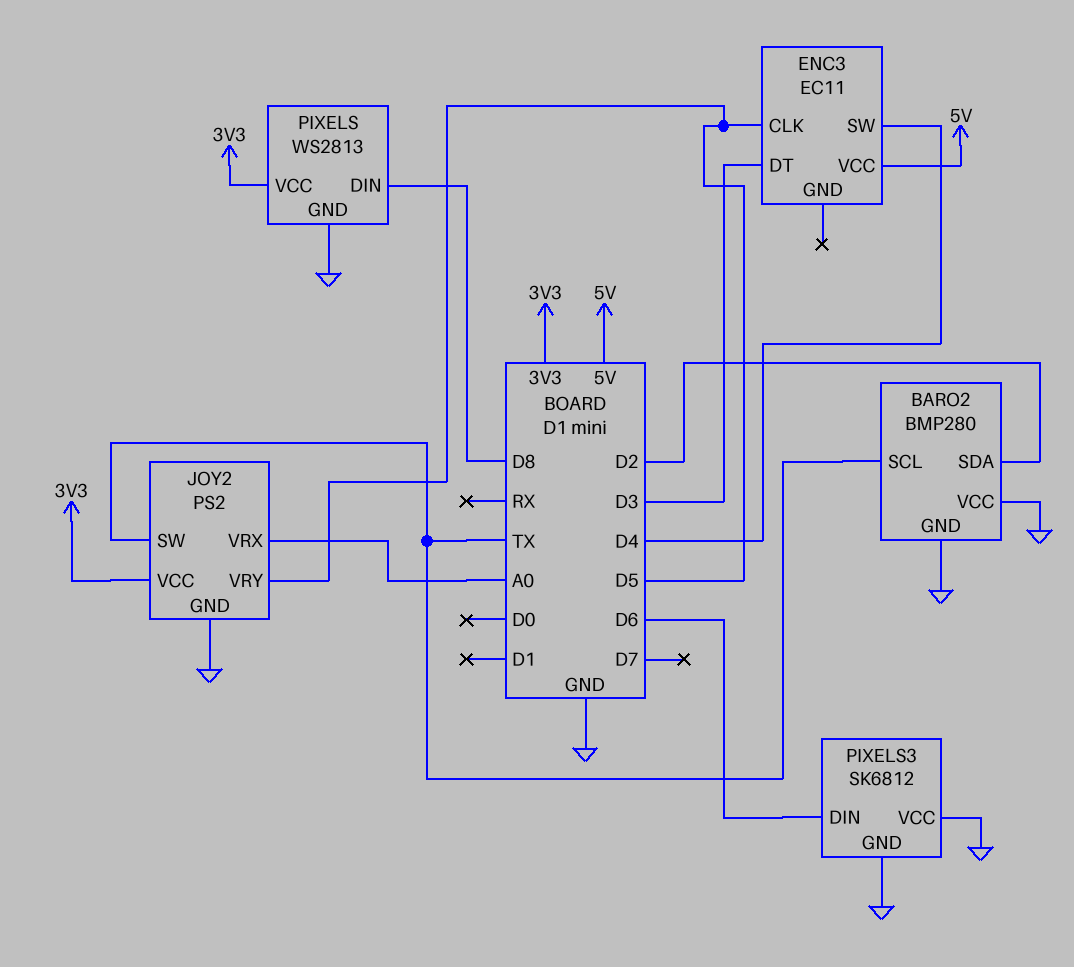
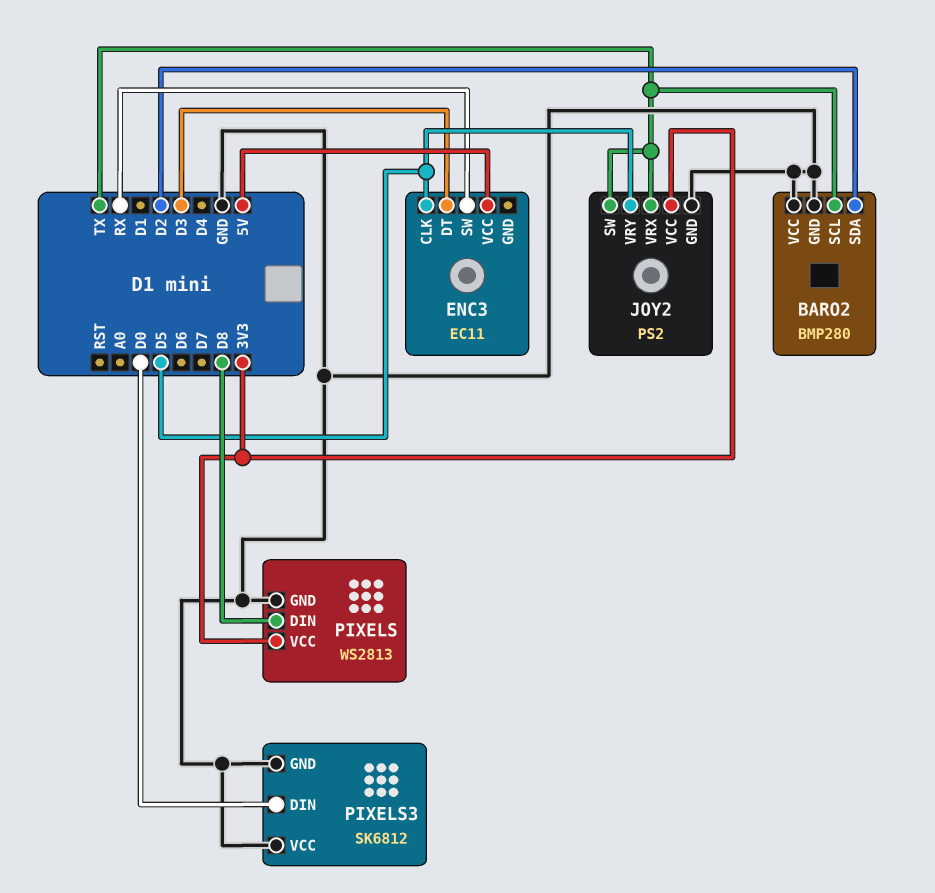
ENC3 pin SW: D4 -> RX
JOY2 pin VRX: A0 -> TX
PIXELS3 pin DIN: D6 -> D0

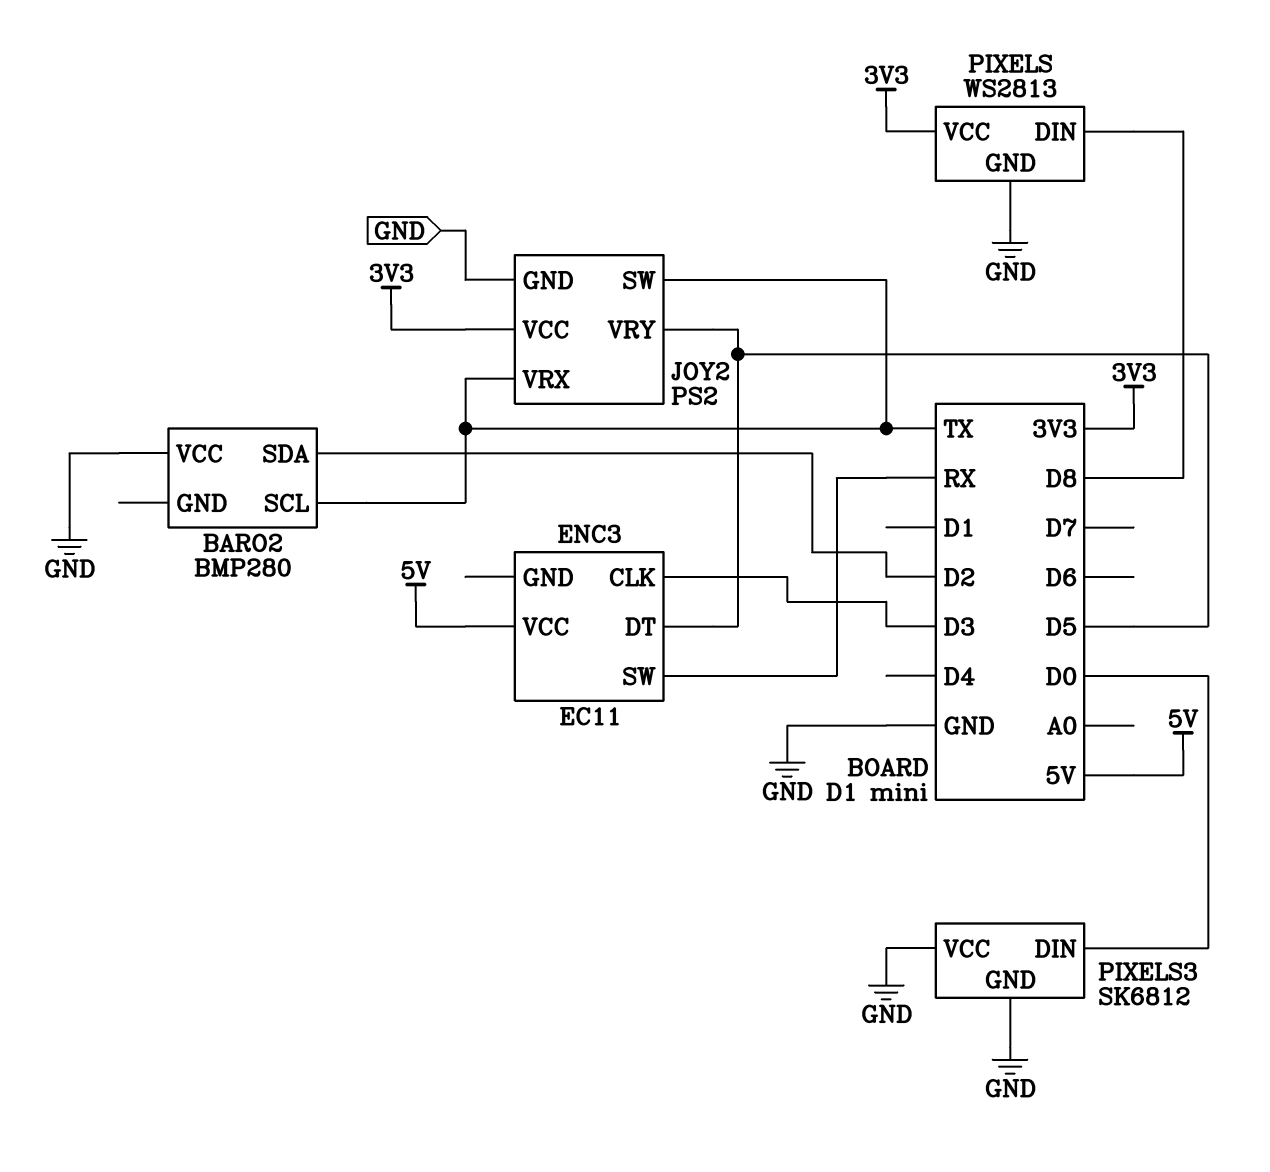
BARO2 pin GND: GND -> none
ENC3 pin CLK: D5 -> D3
ENC3 pin DT: D3 -> D5

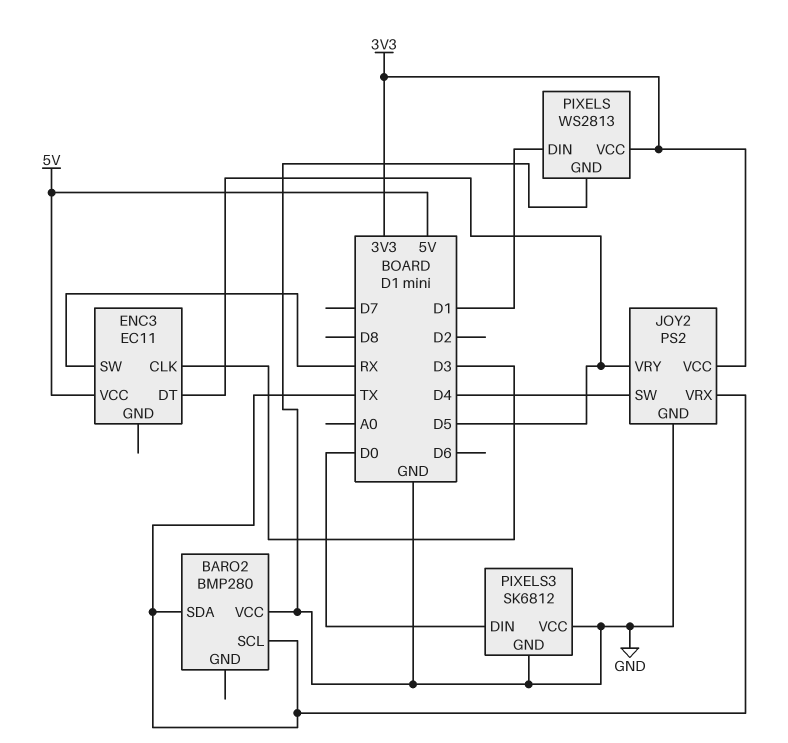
BARO2 pin SDA: D2 -> TX
JOY2 pin SW: TX -> D4
PIXELS pin DIN: D8 -> D1

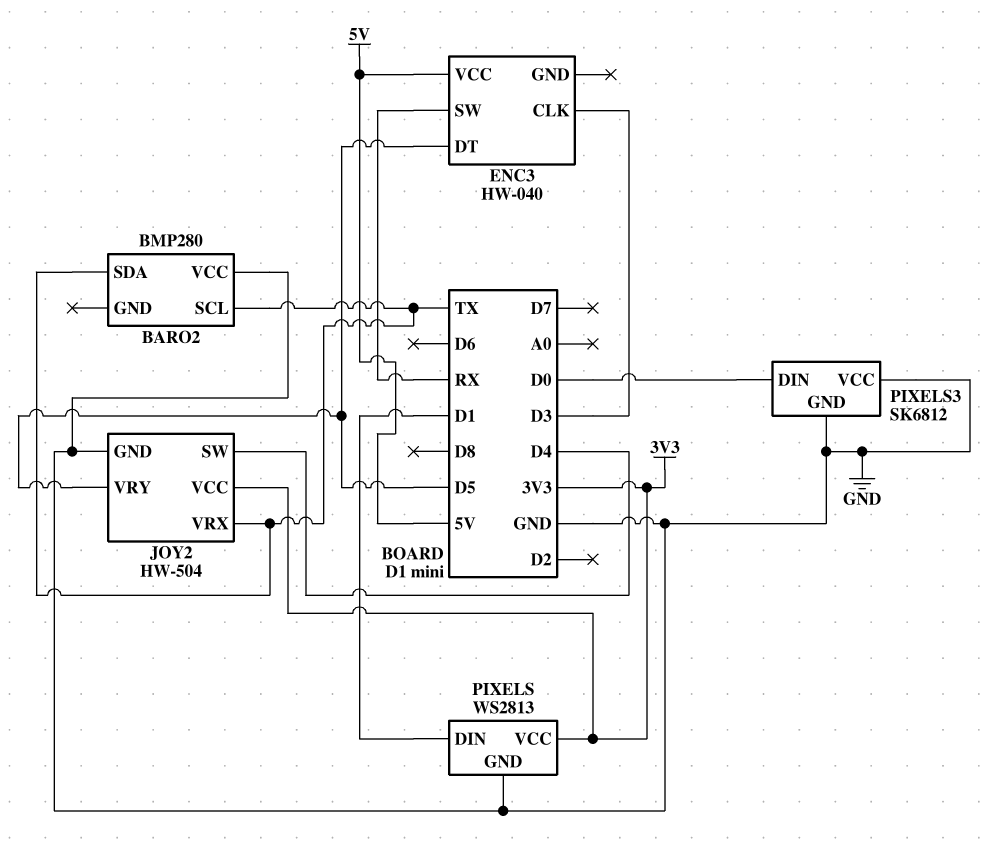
ENC3: EC11 -> HW-040
JOY2: PS2 -> HW-504

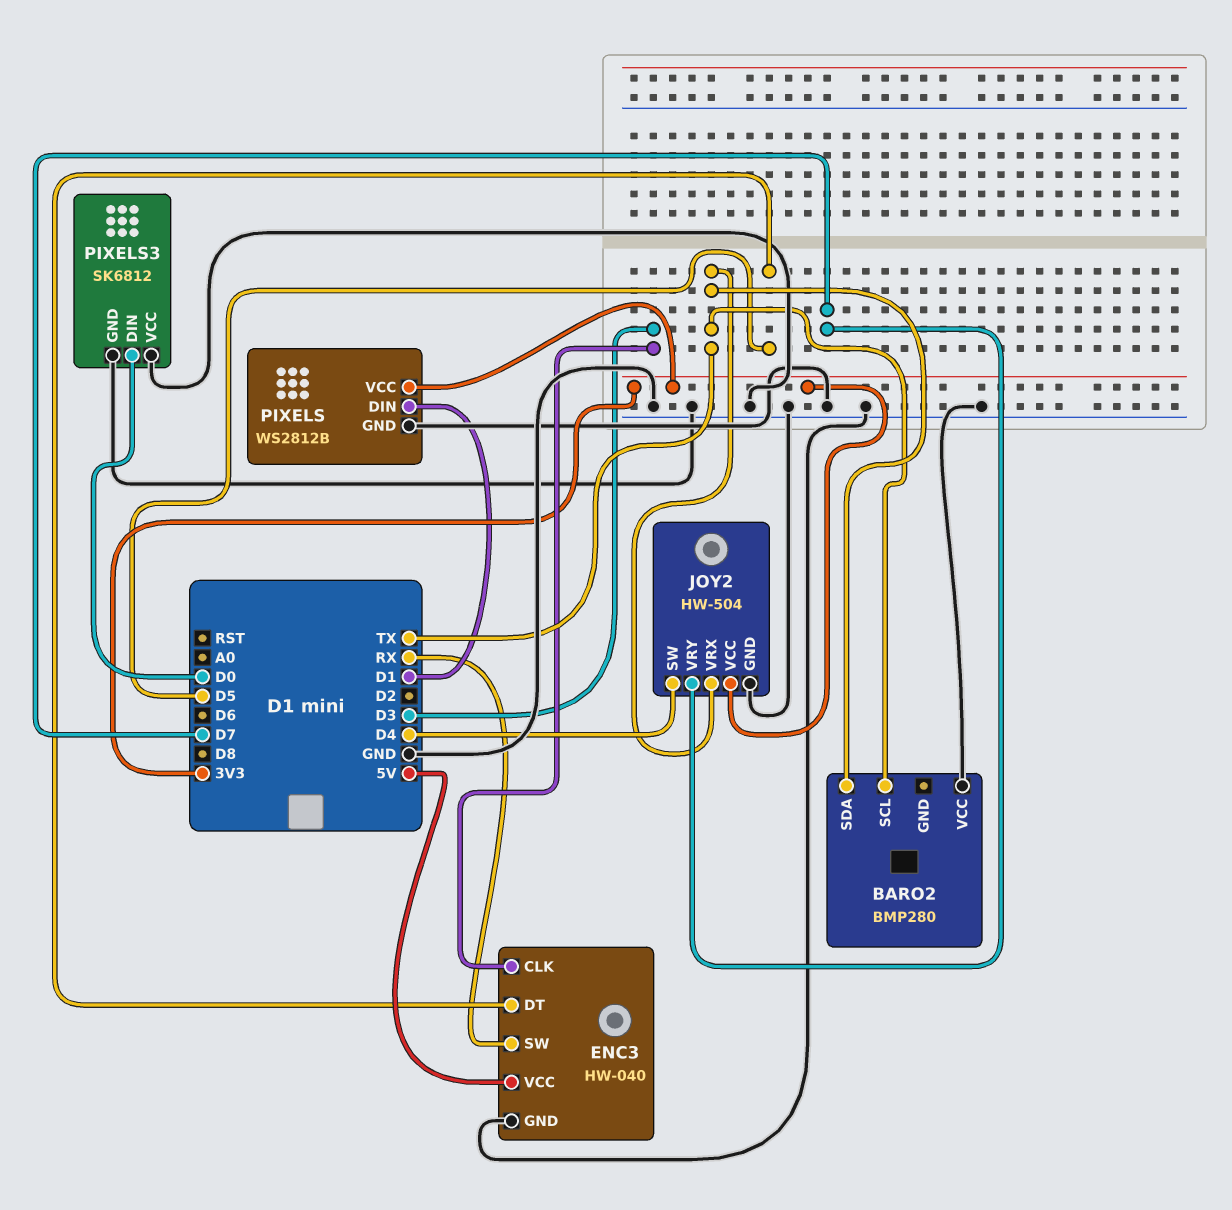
ENC3 pin GND: none -> GND
JOY2 pin VRY: D5 -> D7
PIXELS: WS2813 -> WS2812B

